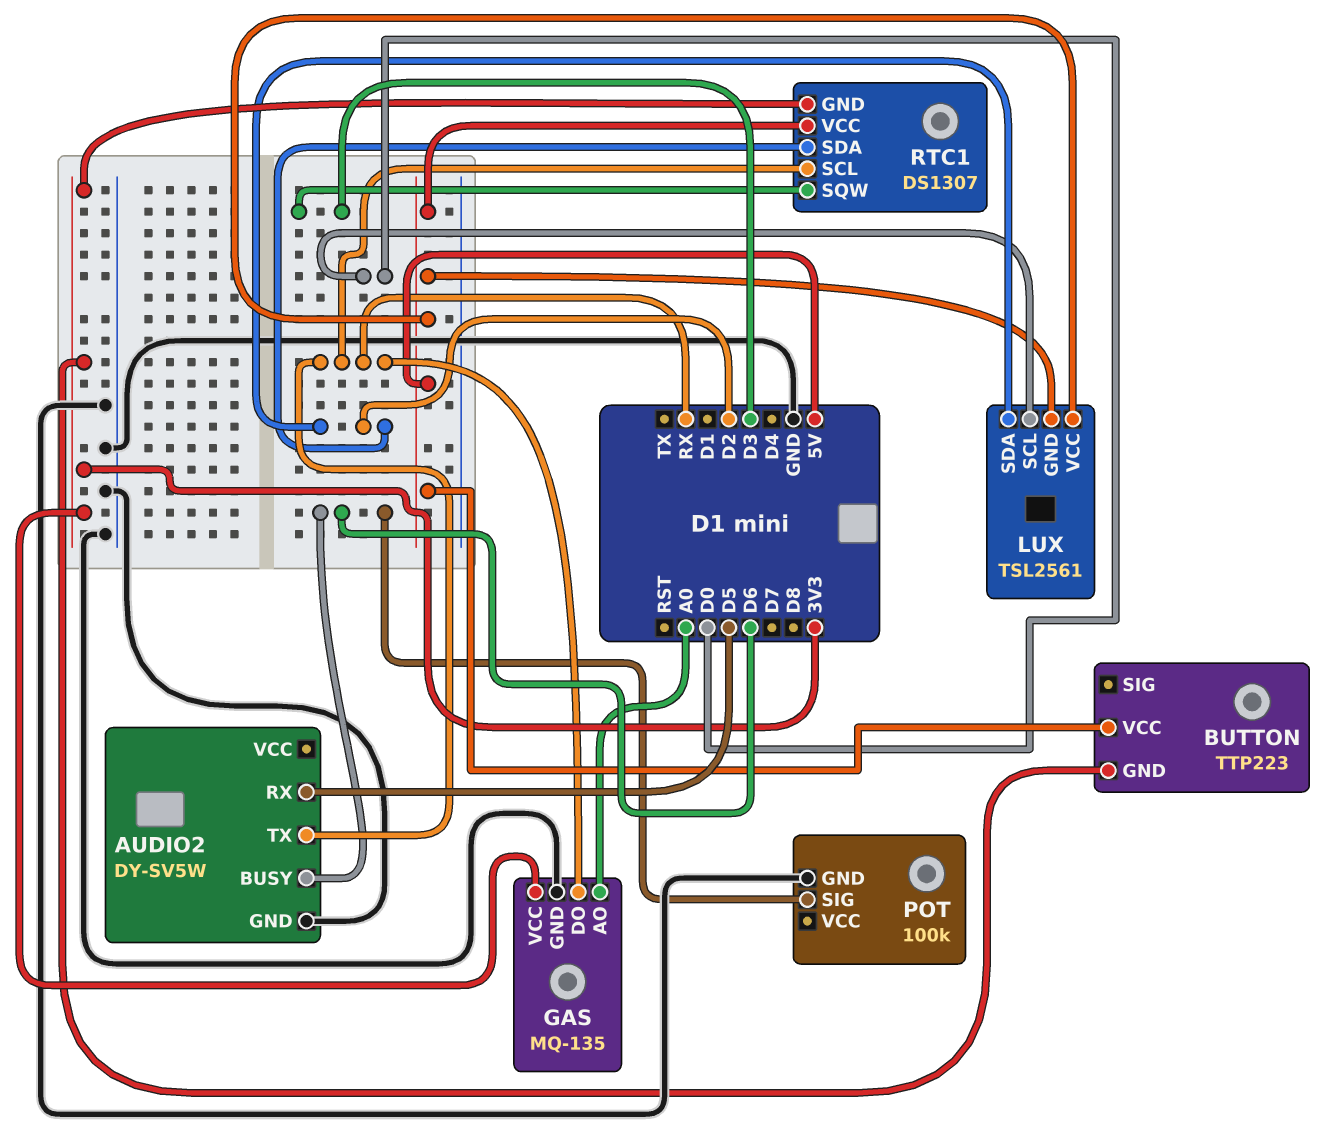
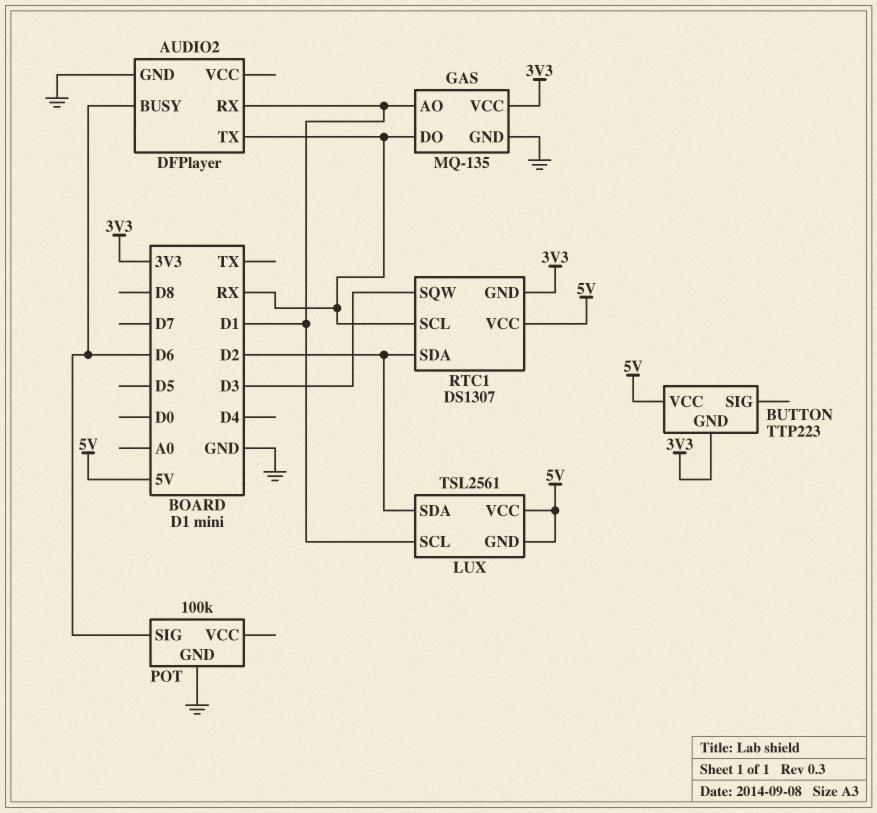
AUDIO2: DY-SV5W -> DFPlayer
AUDIO2 pin RX: D5 -> D1
GAS pin AO: A0 -> D1
LUX pin SCL: D0 -> D1

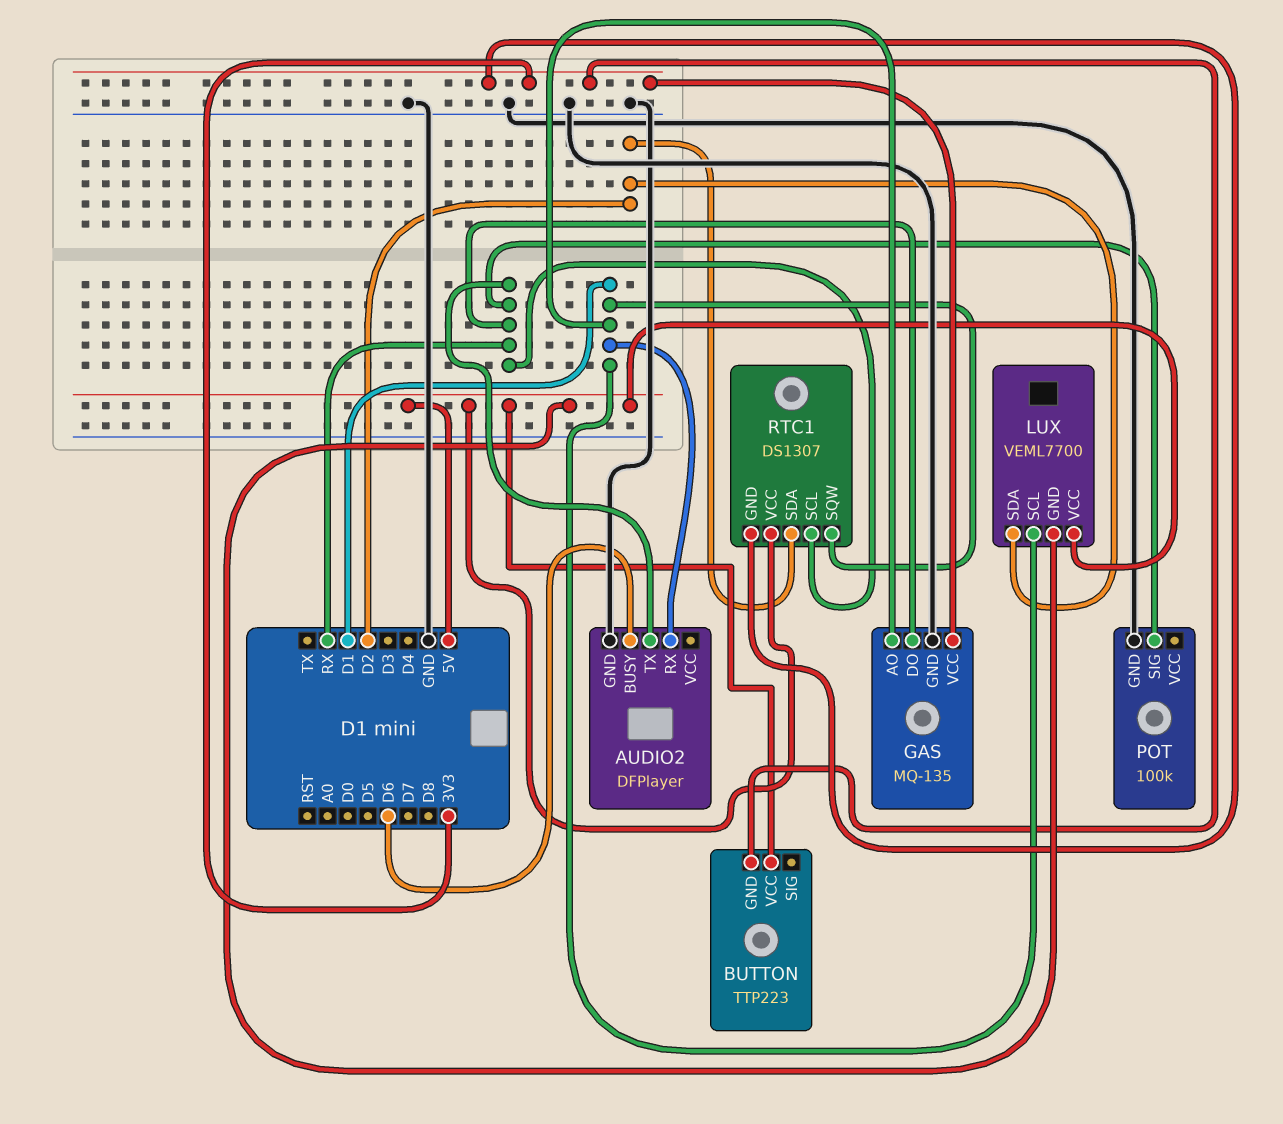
LUX: TSL2561 -> VEML7700
POT pin SIG: D6 -> RX
RTC1 pin SQW: D3 -> D1

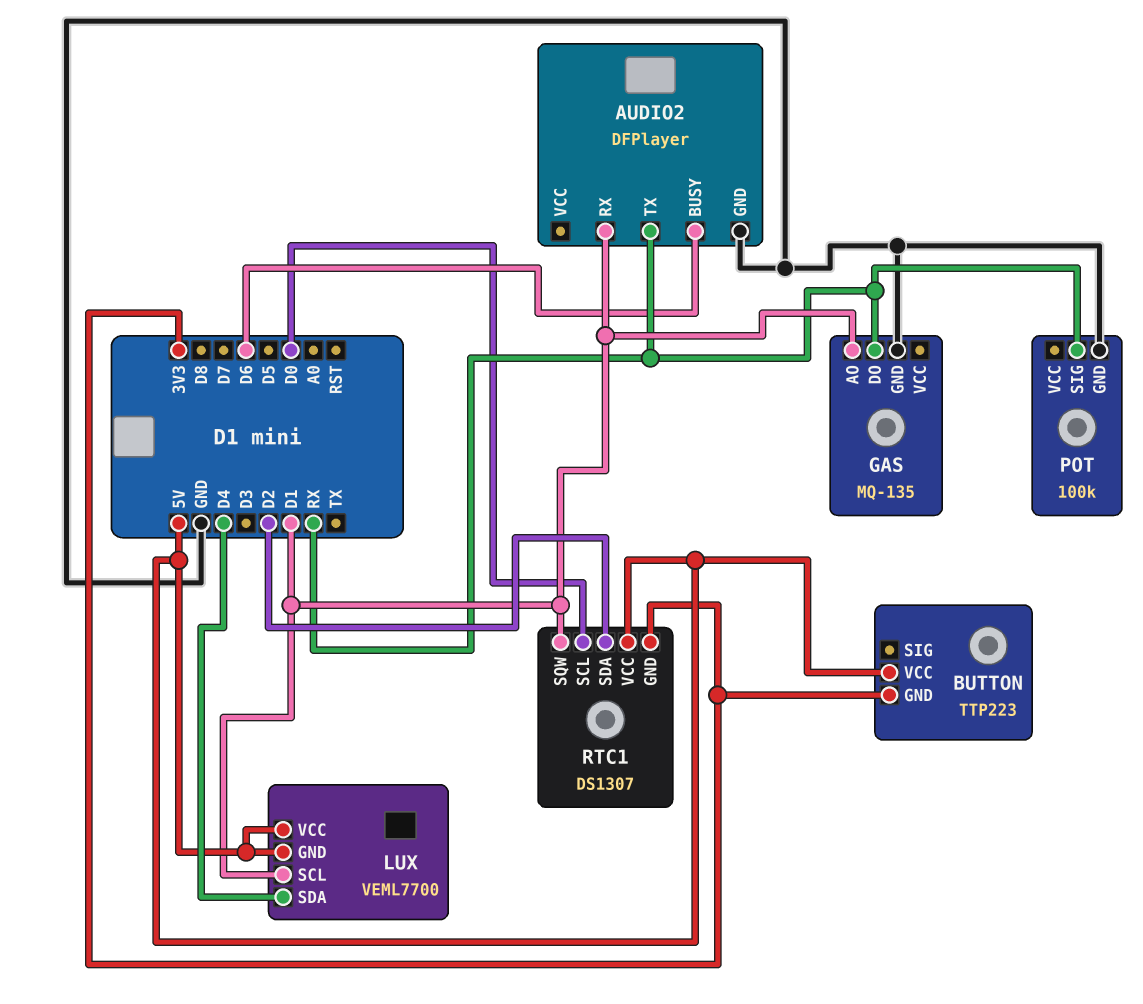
GAS pin VCC: 3V3 -> none
LUX pin SDA: D2 -> D4
RTC1 pin SCL: RX -> D0

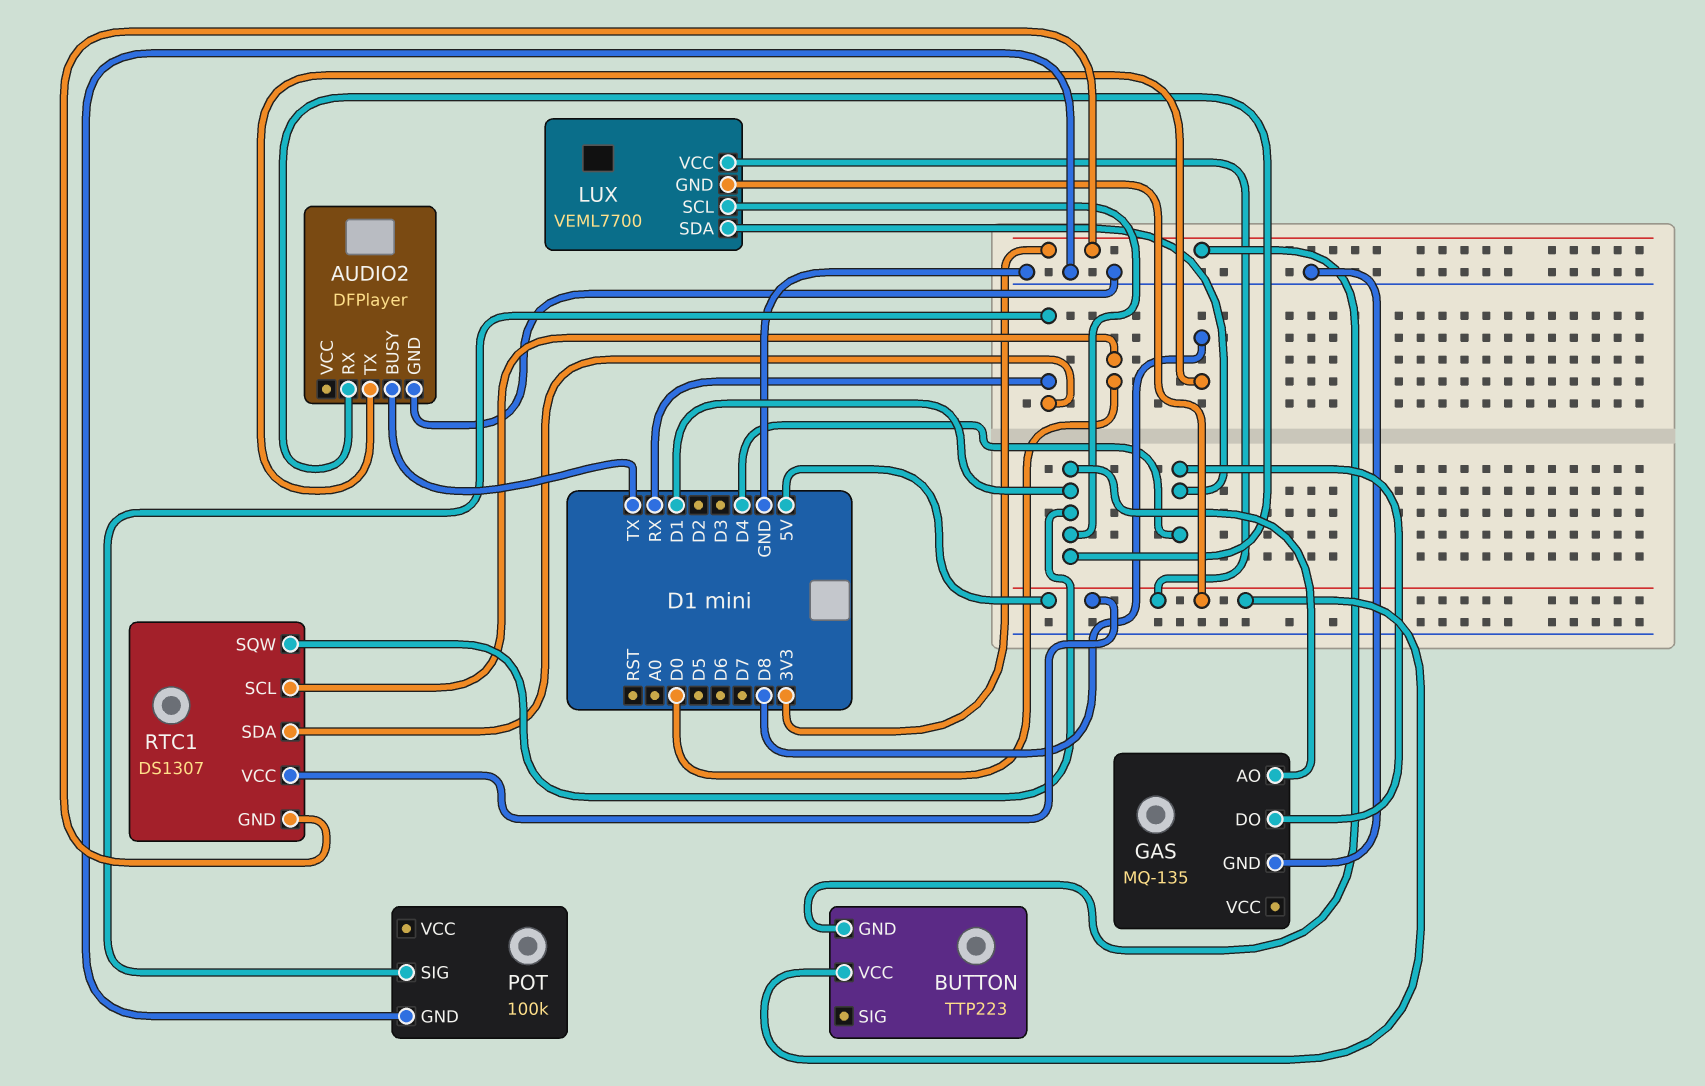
AUDIO2 pin BUSY: D6 -> TX
AUDIO2 pin TX: RX -> D8
GAS pin DO: RX -> D4
RTC1 pin SDA: D2 -> RX

